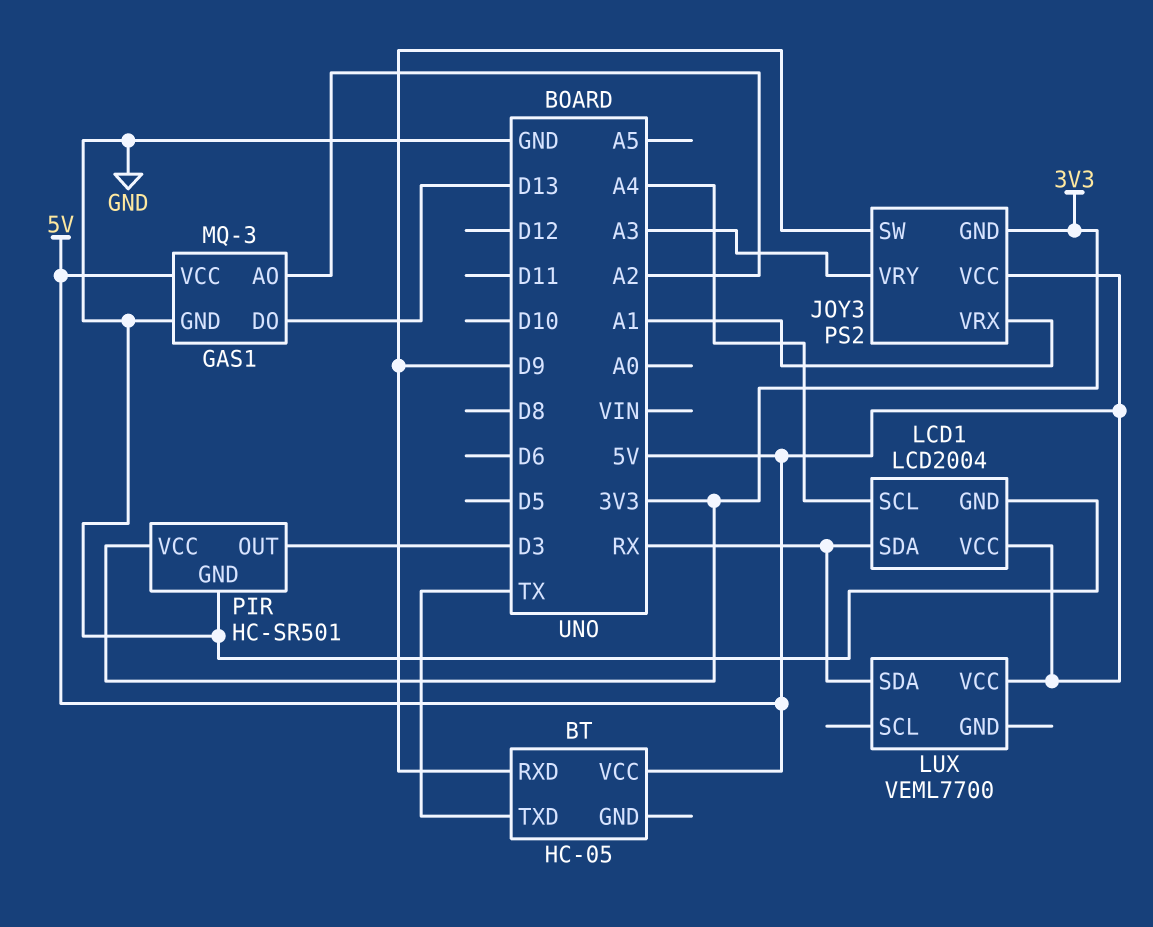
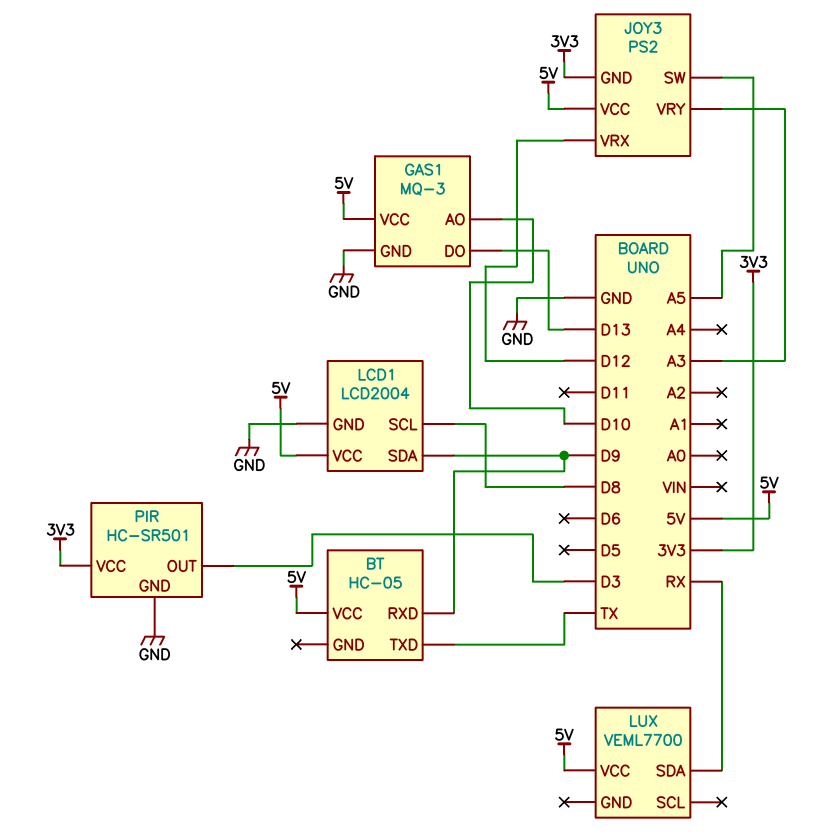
GAS1 pin AO: A2 -> D10
JOY3 pin SW: D9 -> A5
JOY3 pin VRX: A1 -> D12
LCD1 pin SCL: A4 -> D8
LCD1 pin SDA: RX -> D9

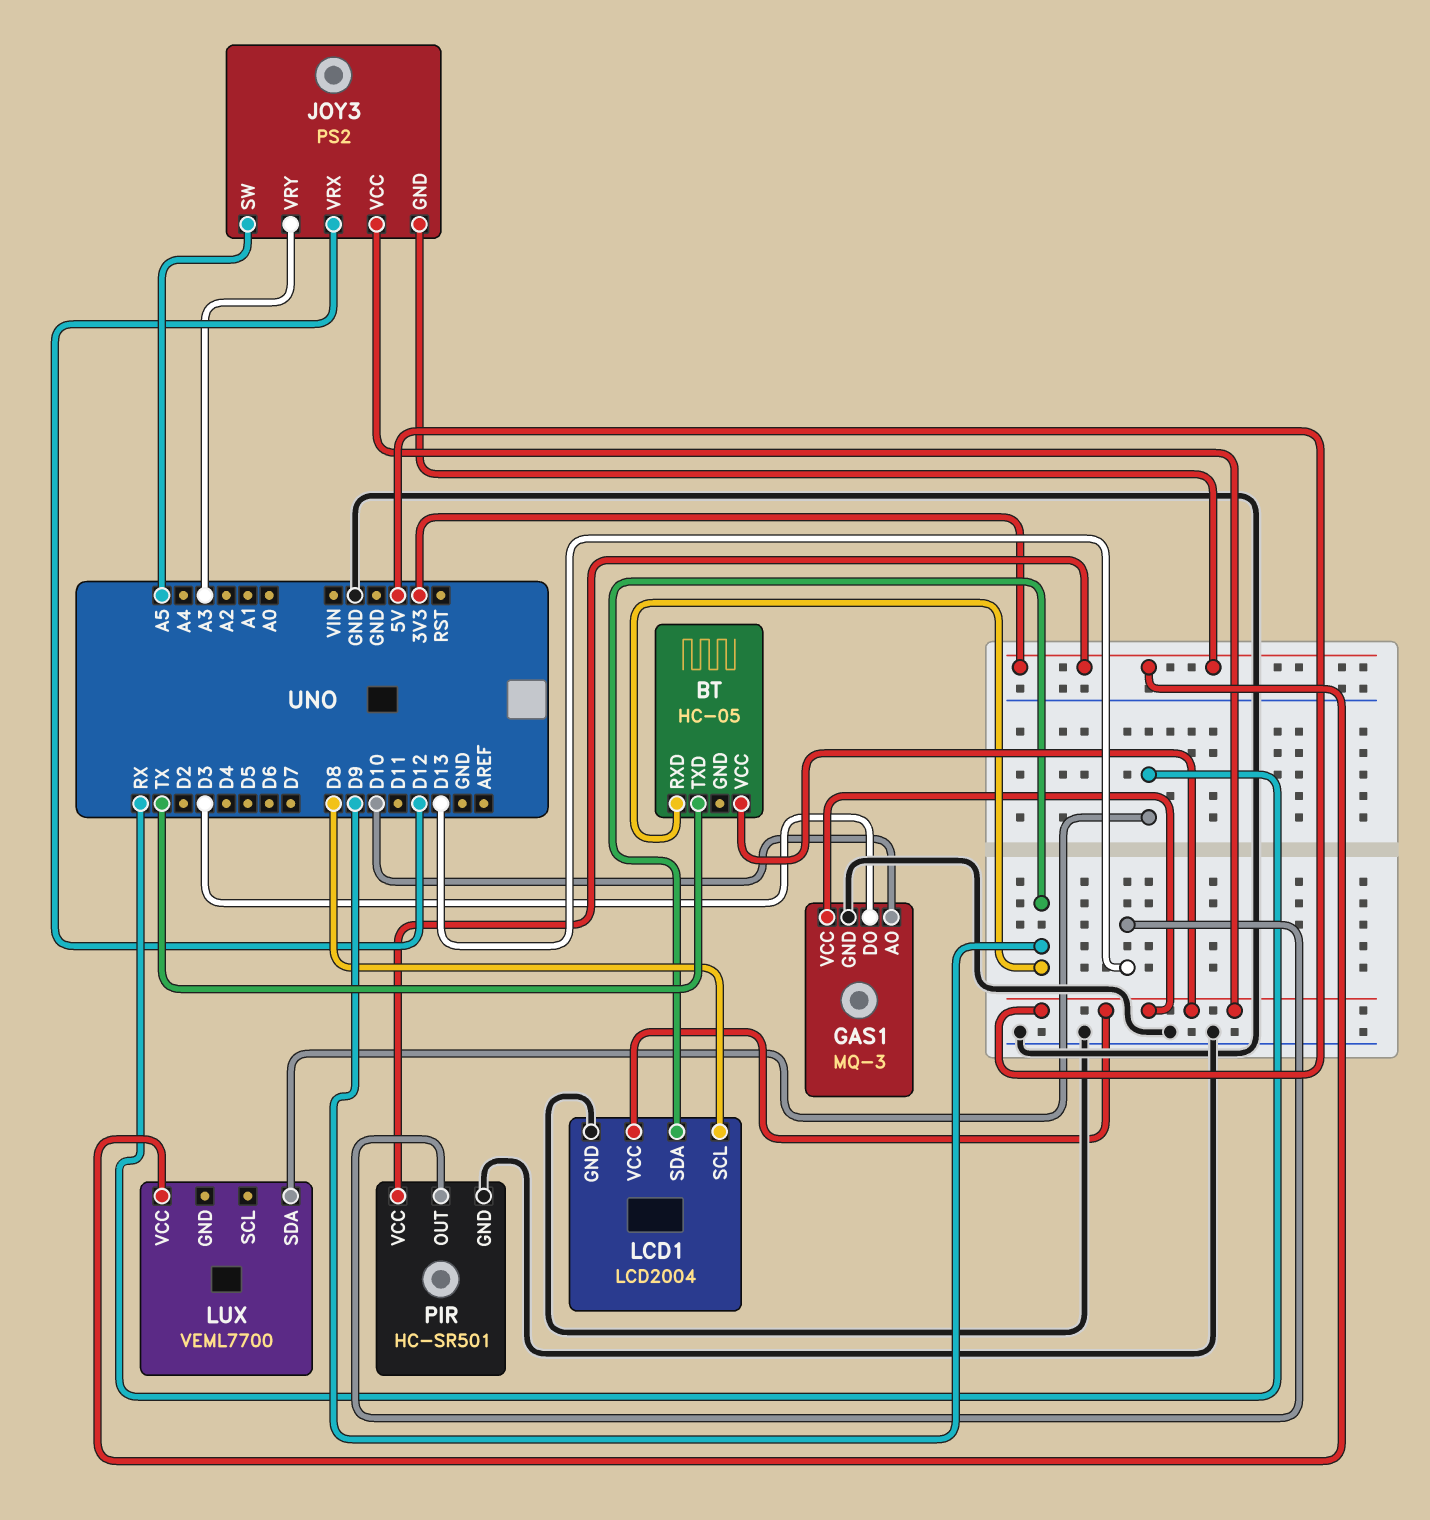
GAS1 pin DO: D13 -> D3
LUX pin VCC: 5V -> 3V3
PIR pin OUT: D3 -> D13

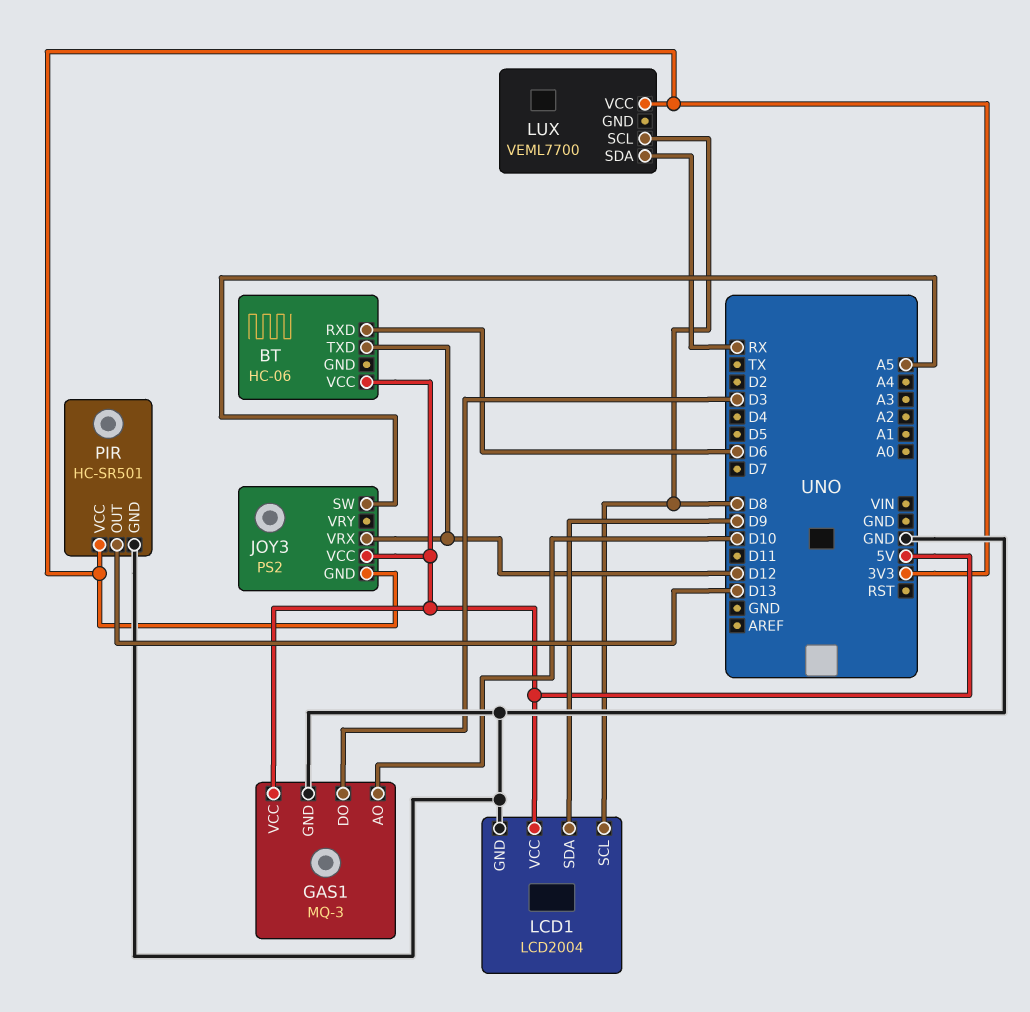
BT: HC-05 -> HC-06
BT pin RXD: D9 -> D6
BT pin TXD: TX -> D12
JOY3 pin VRY: A3 -> none
LUX pin SCL: none -> D8

